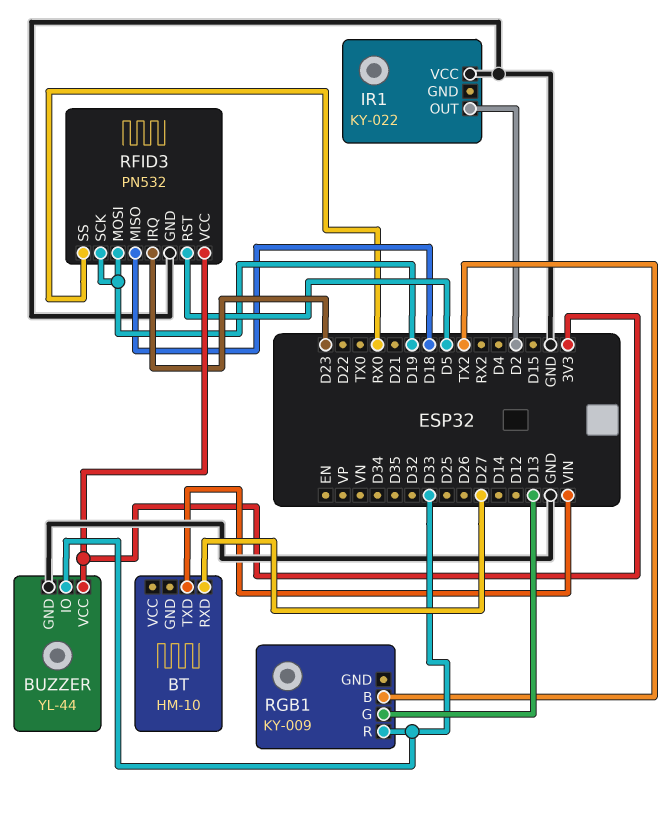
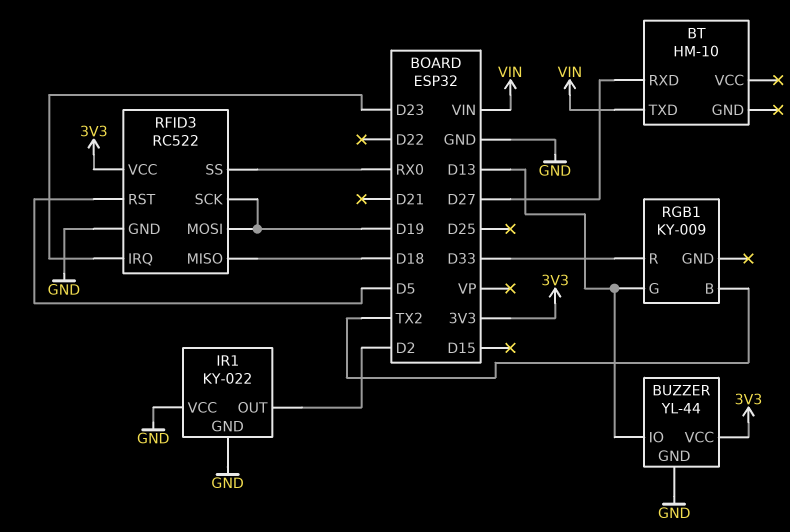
BUZZER pin IO: D33 -> D13
IR1 pin GND: none -> GND
RFID3: PN532 -> RC522

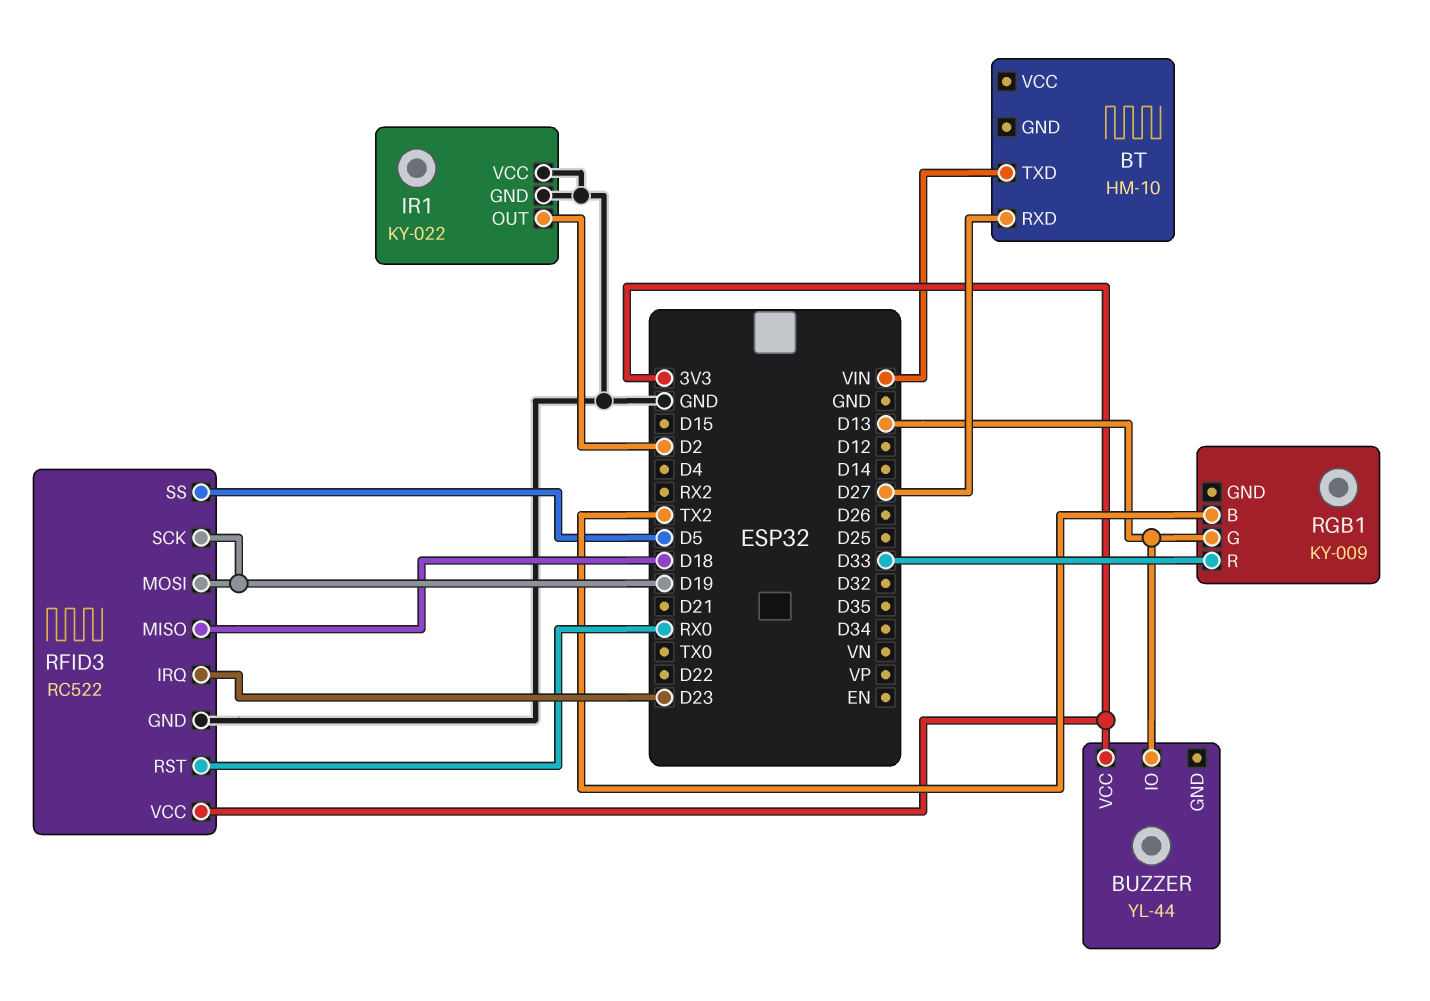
BUZZER pin GND: GND -> none
RFID3 pin RST: D5 -> RX0
RFID3 pin SS: RX0 -> D5

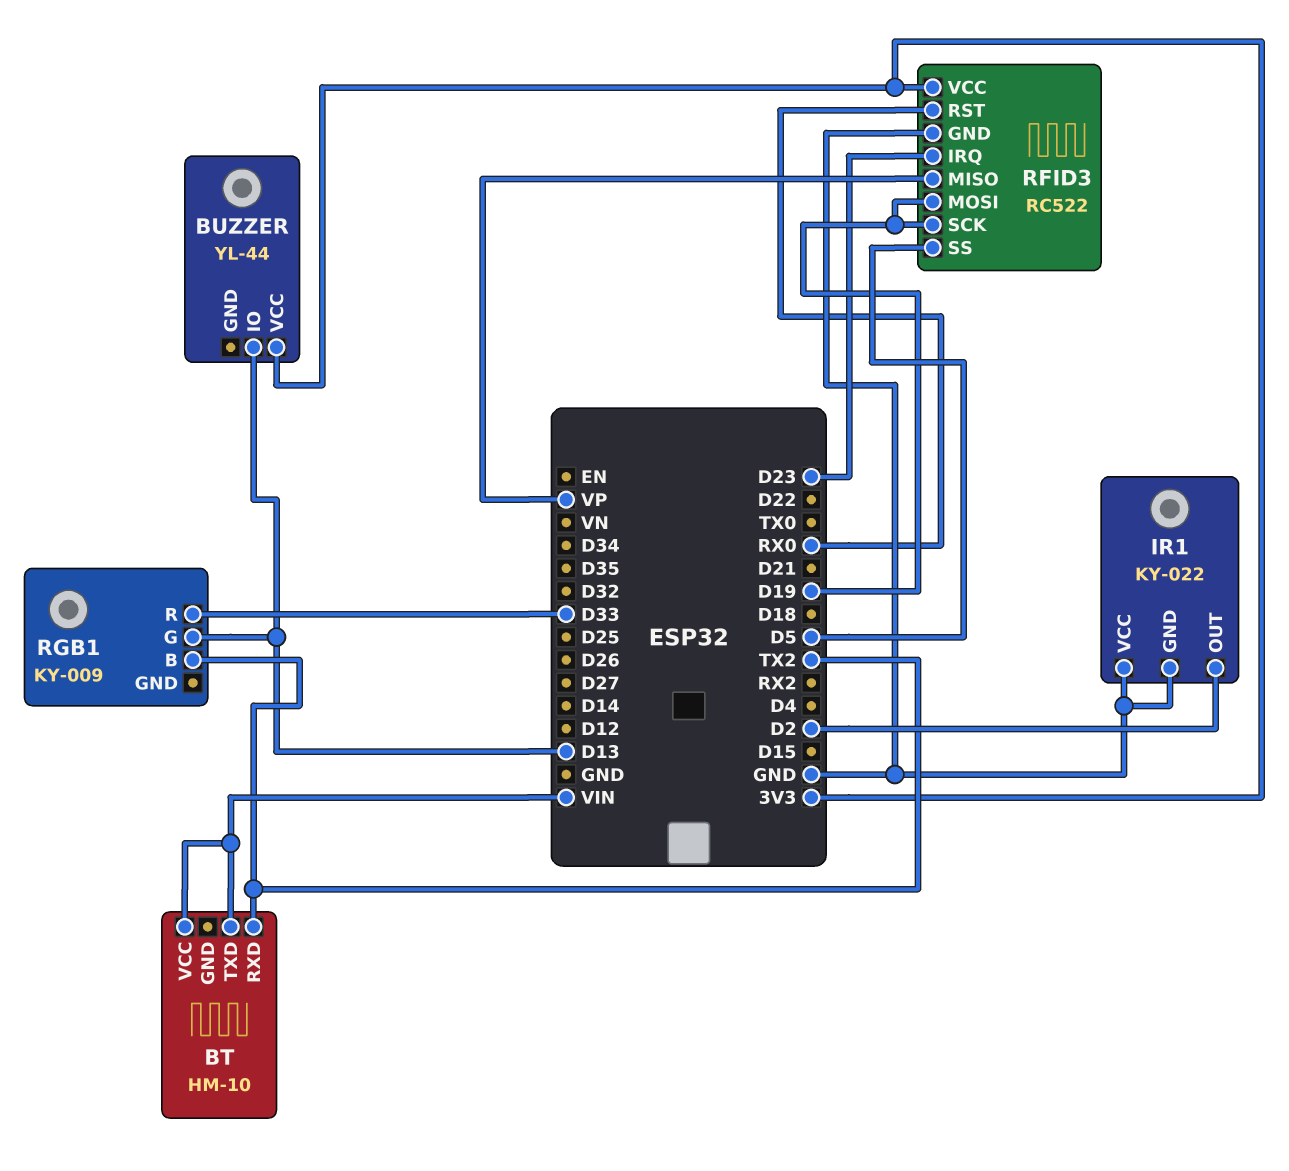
BT pin RXD: D27 -> TX2
BT pin VCC: none -> VIN
RFID3 pin MISO: D18 -> VP

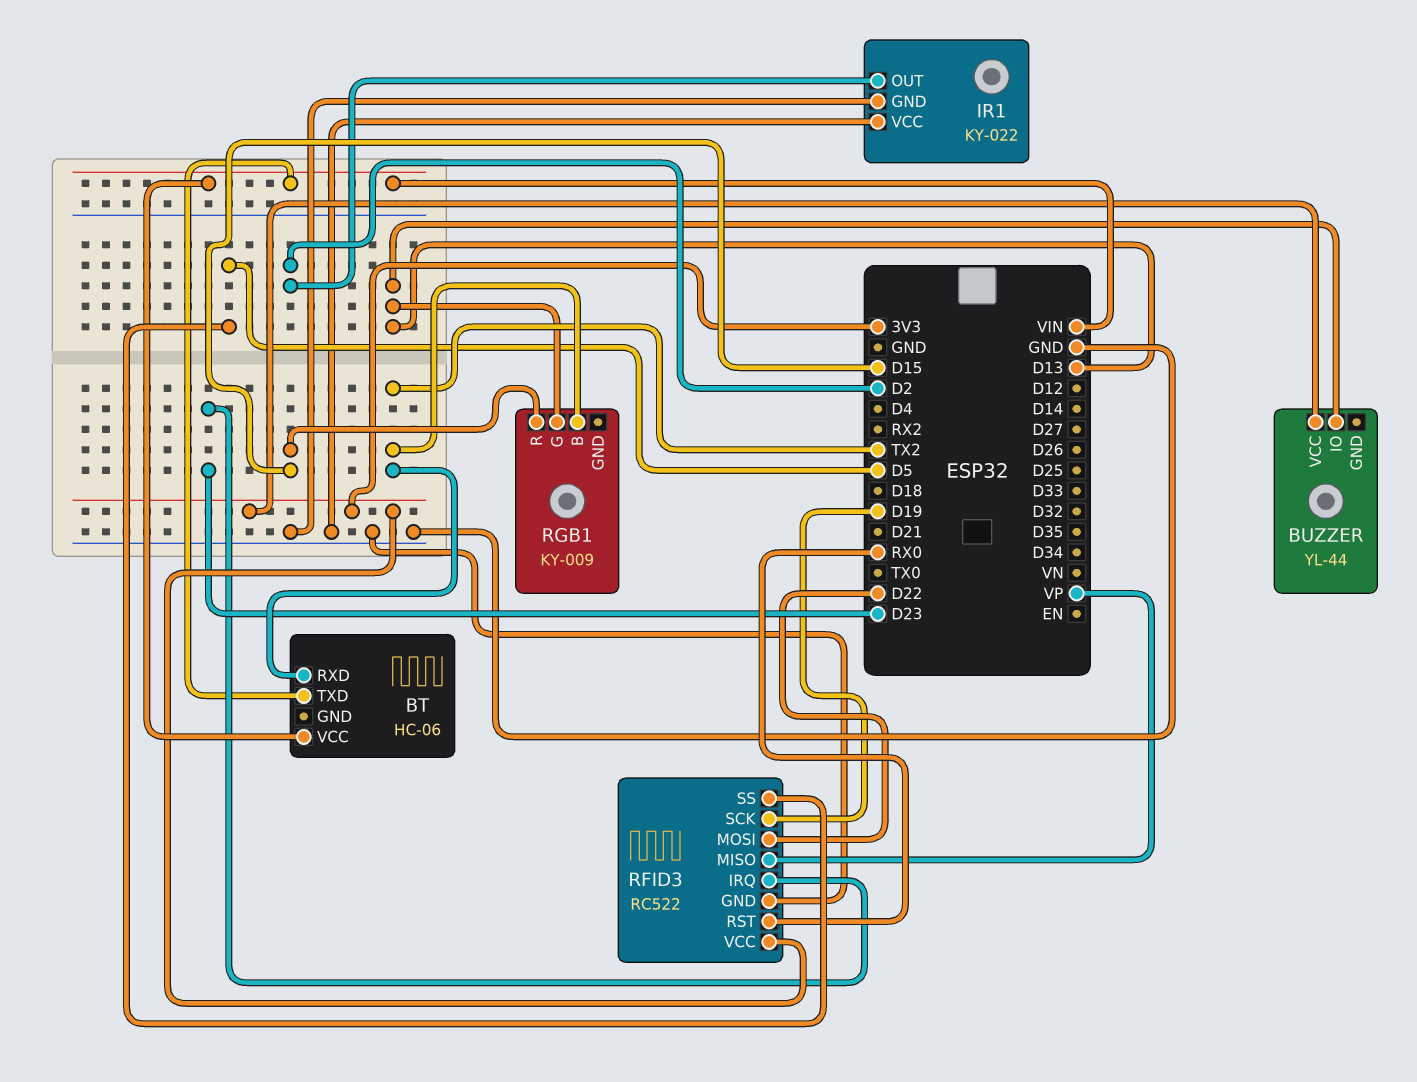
BT: HM-10 -> HC-06
RFID3 pin MOSI: D19 -> D22
RGB1 pin R: D33 -> D15

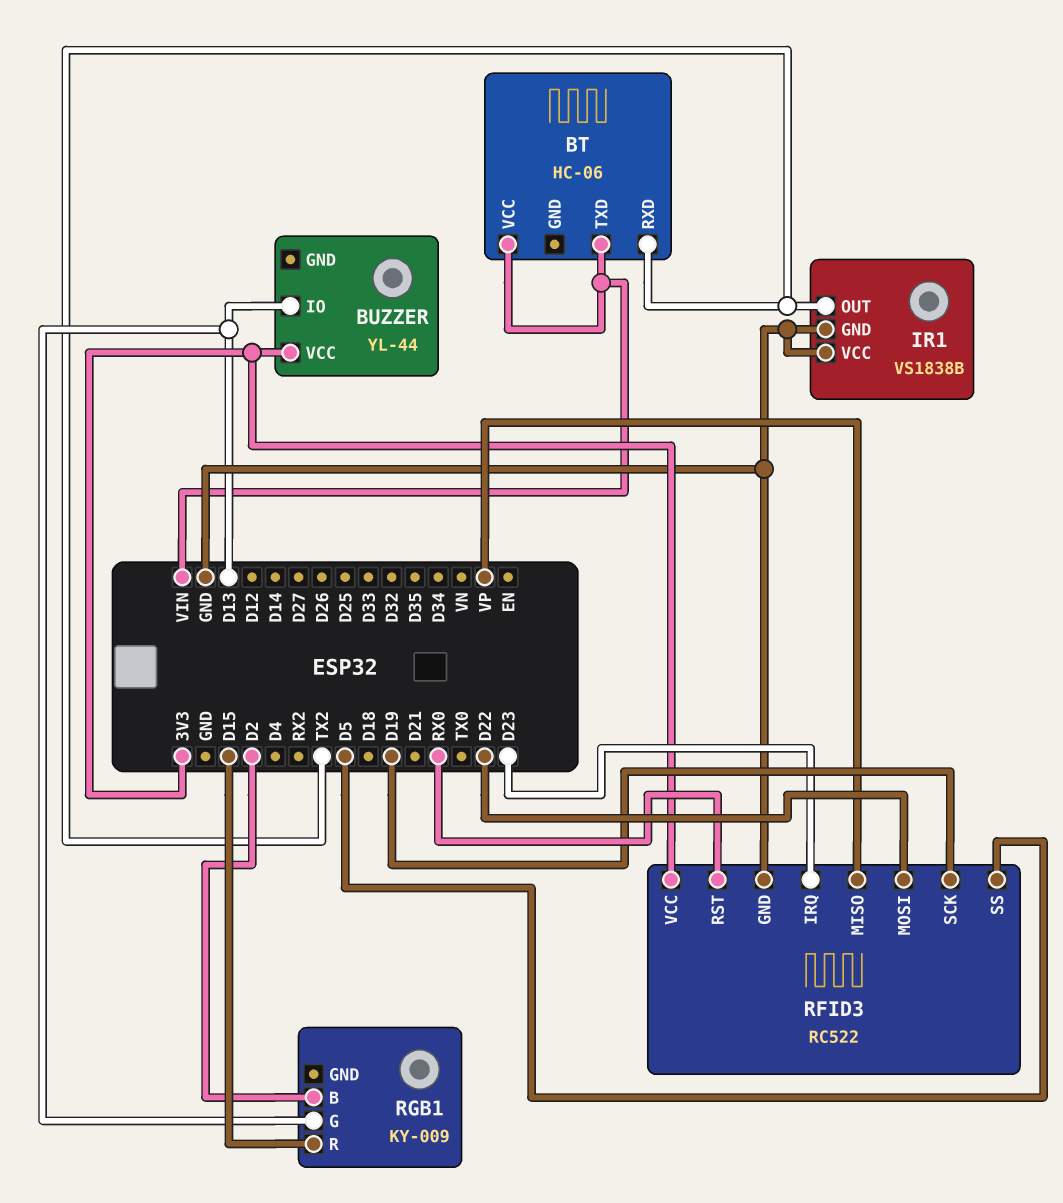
IR1: KY-022 -> VS1838B
IR1 pin OUT: D2 -> TX2
RGB1 pin B: TX2 -> D2

